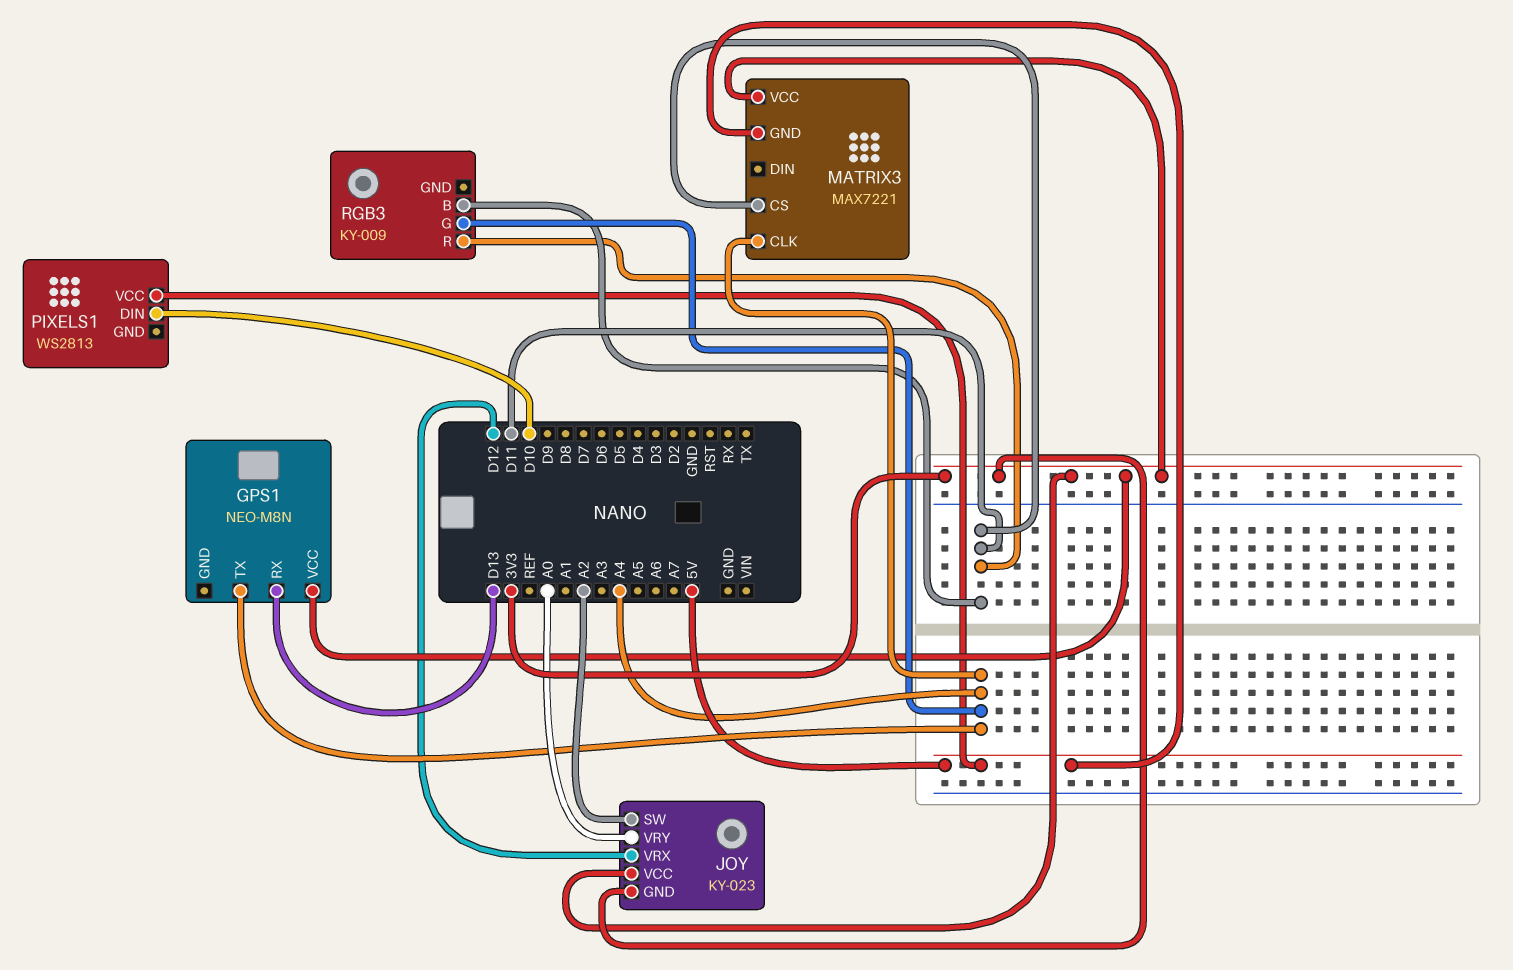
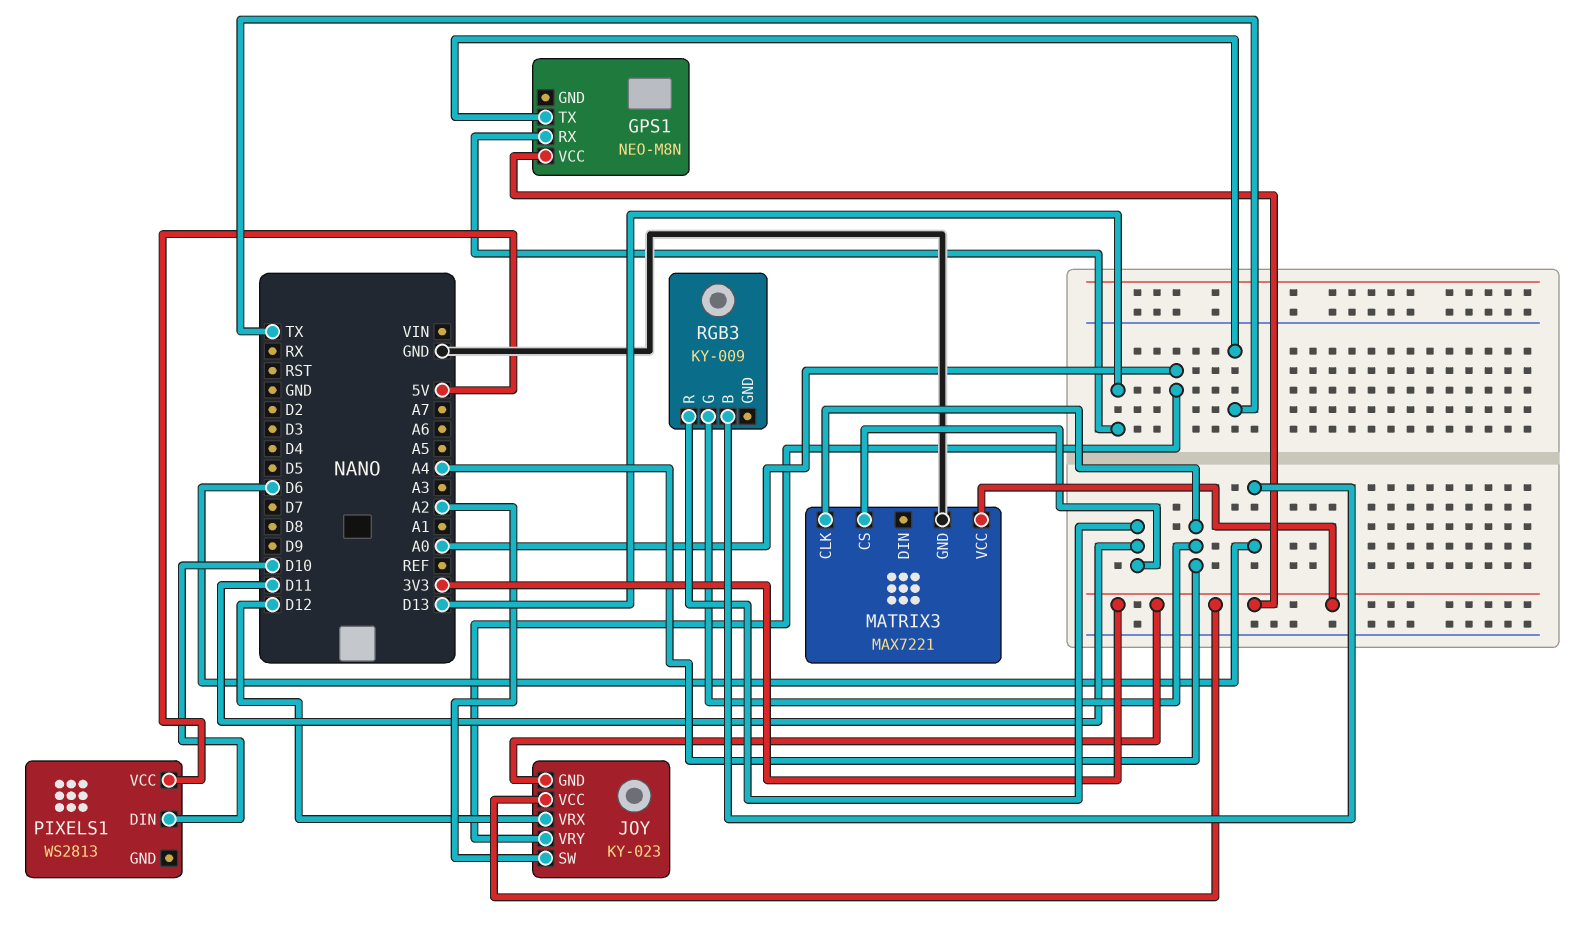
GPS1 pin TX: A4 -> TX
MATRIX3 pin GND: 5V -> GND
RGB3 pin B: D11 -> D6

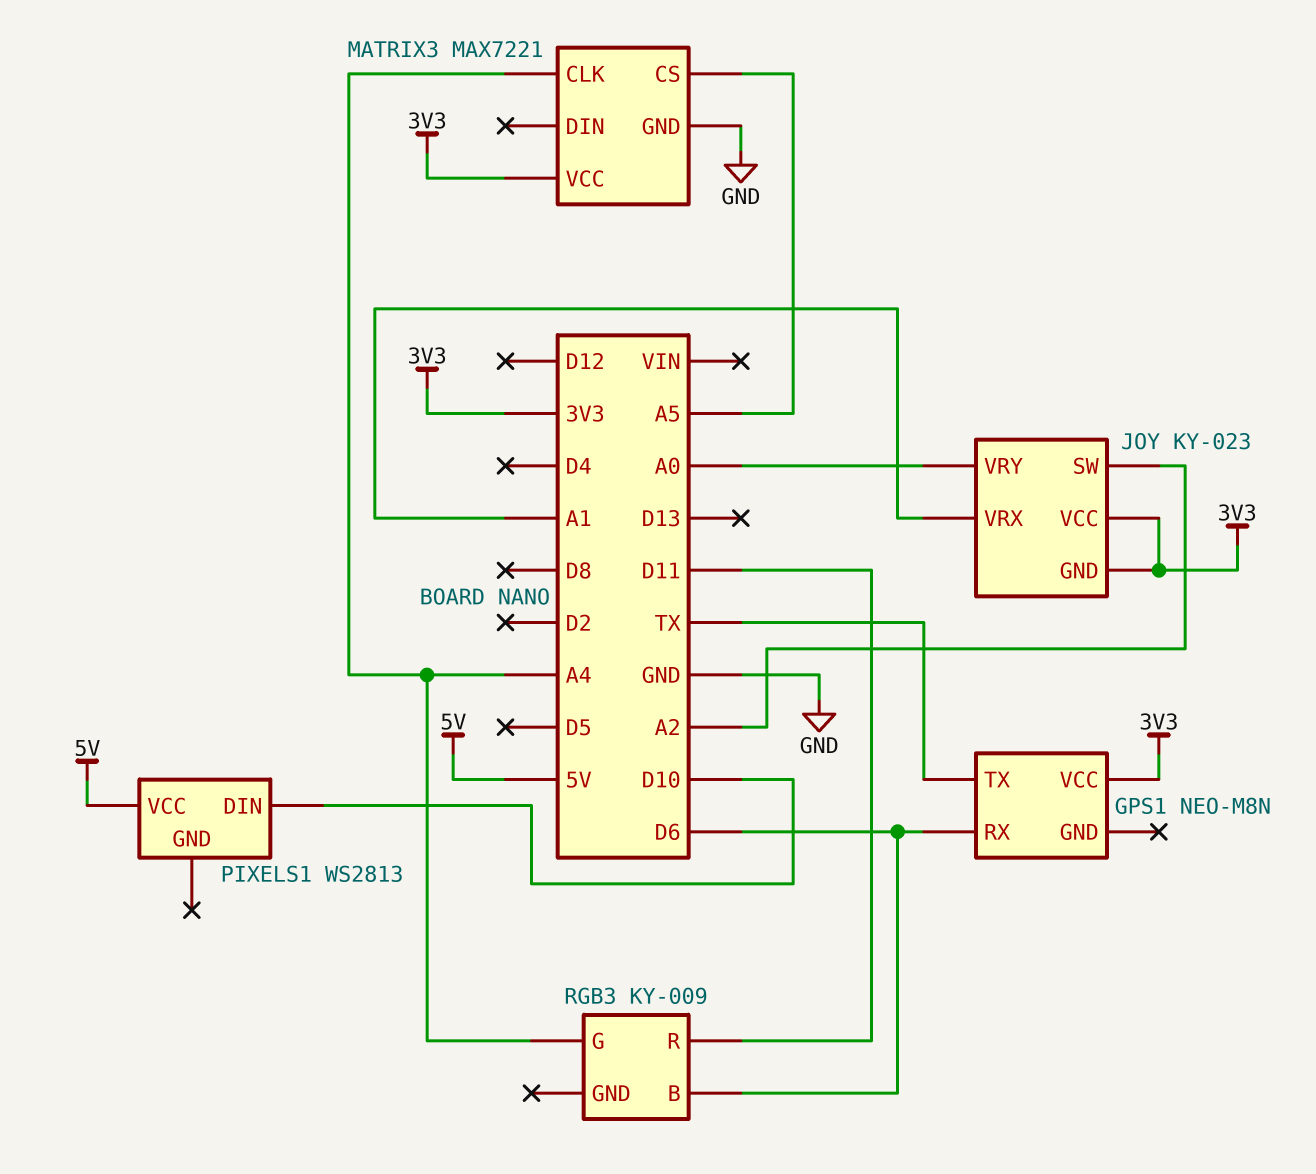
GPS1 pin RX: D13 -> D6
JOY pin VRX: D12 -> A1
MATRIX3 pin CS: D11 -> A5

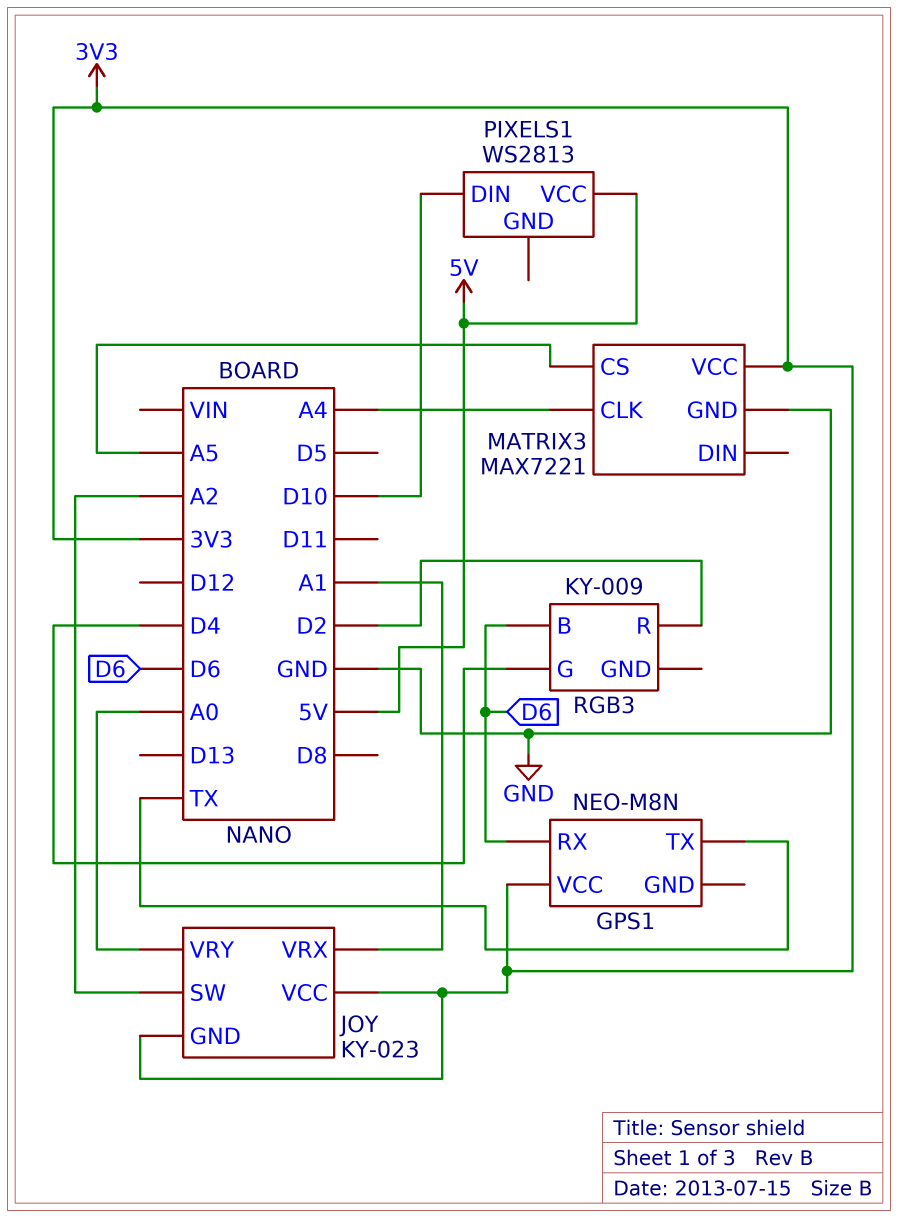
RGB3 pin G: A4 -> D4
RGB3 pin R: D11 -> D2

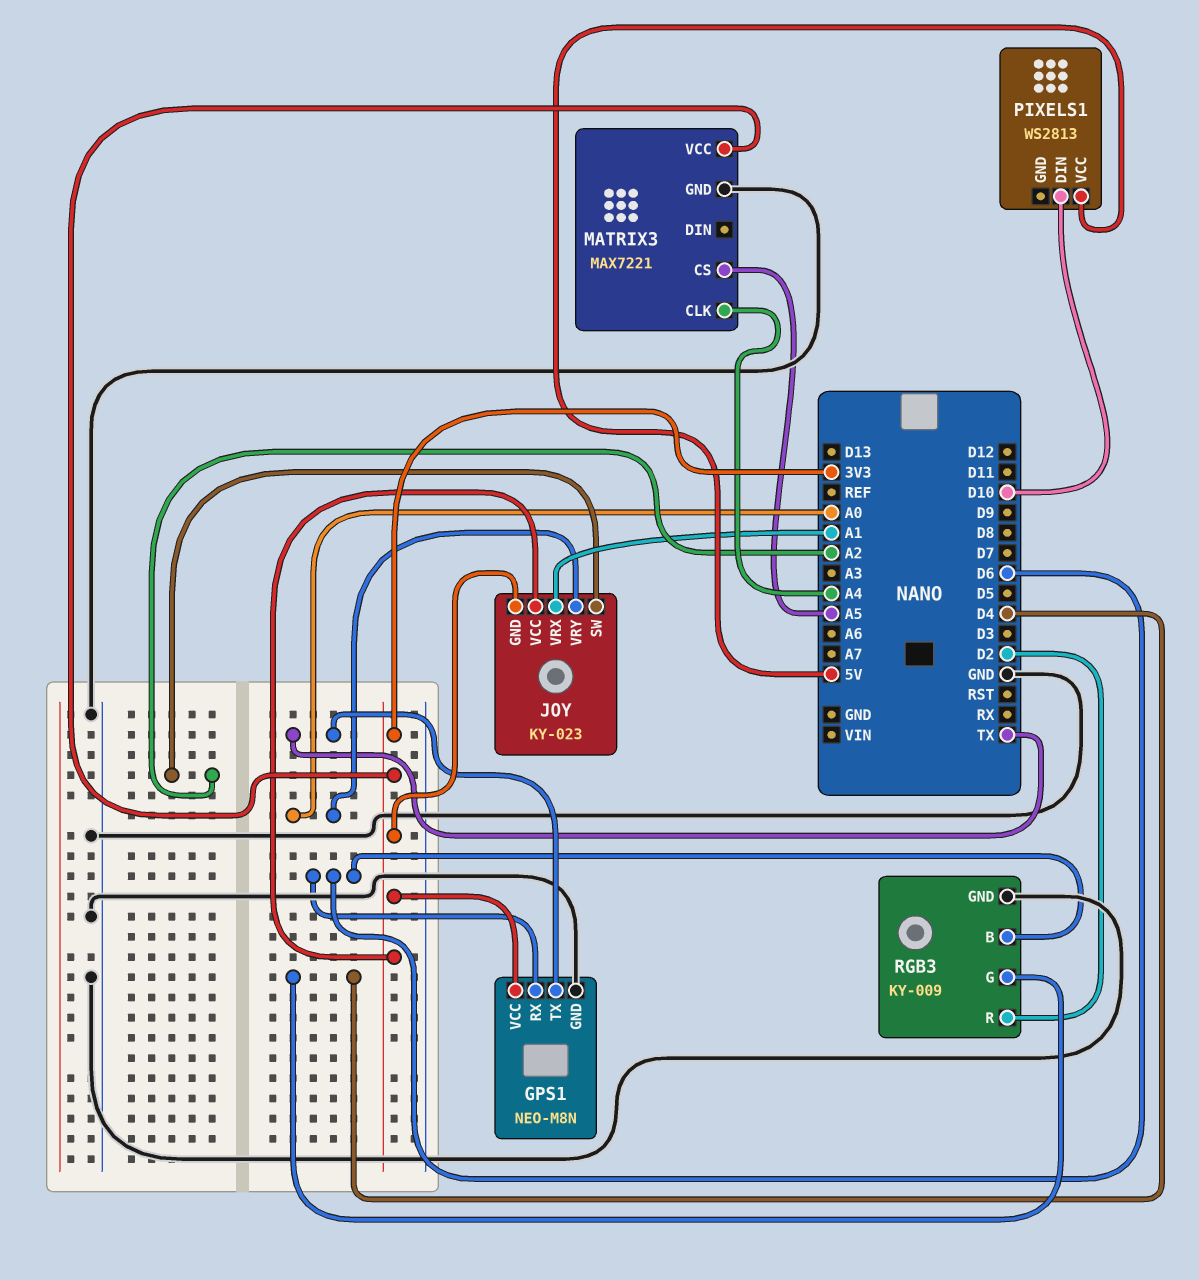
GPS1 pin GND: none -> GND
RGB3 pin GND: none -> GND

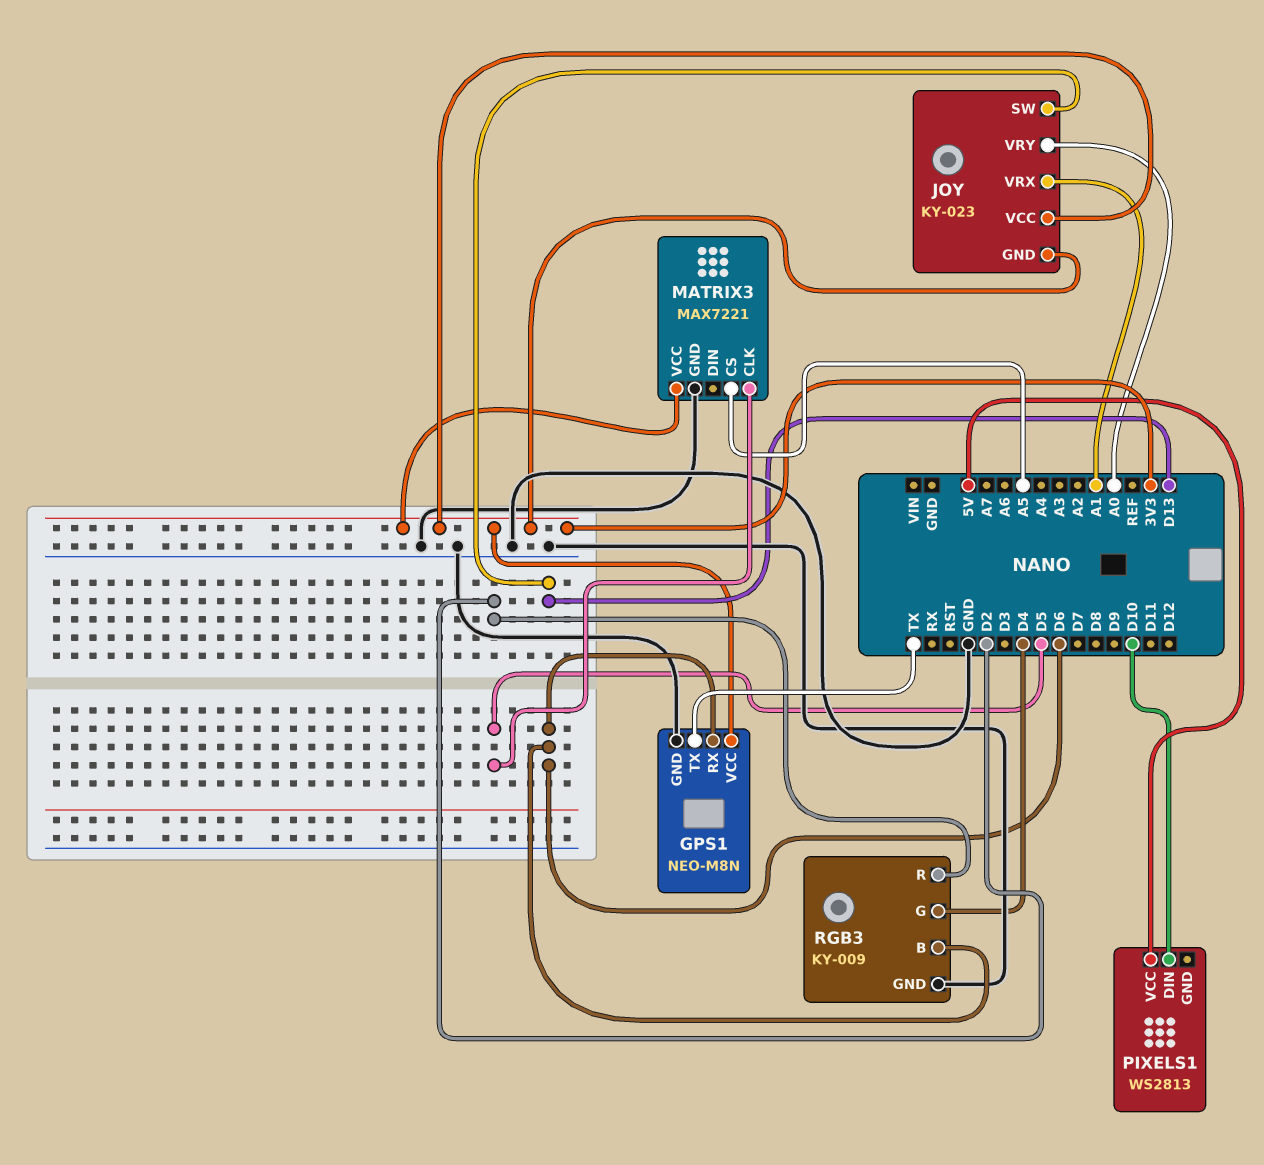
JOY pin SW: A2 -> D13
MATRIX3 pin CLK: A4 -> D5

